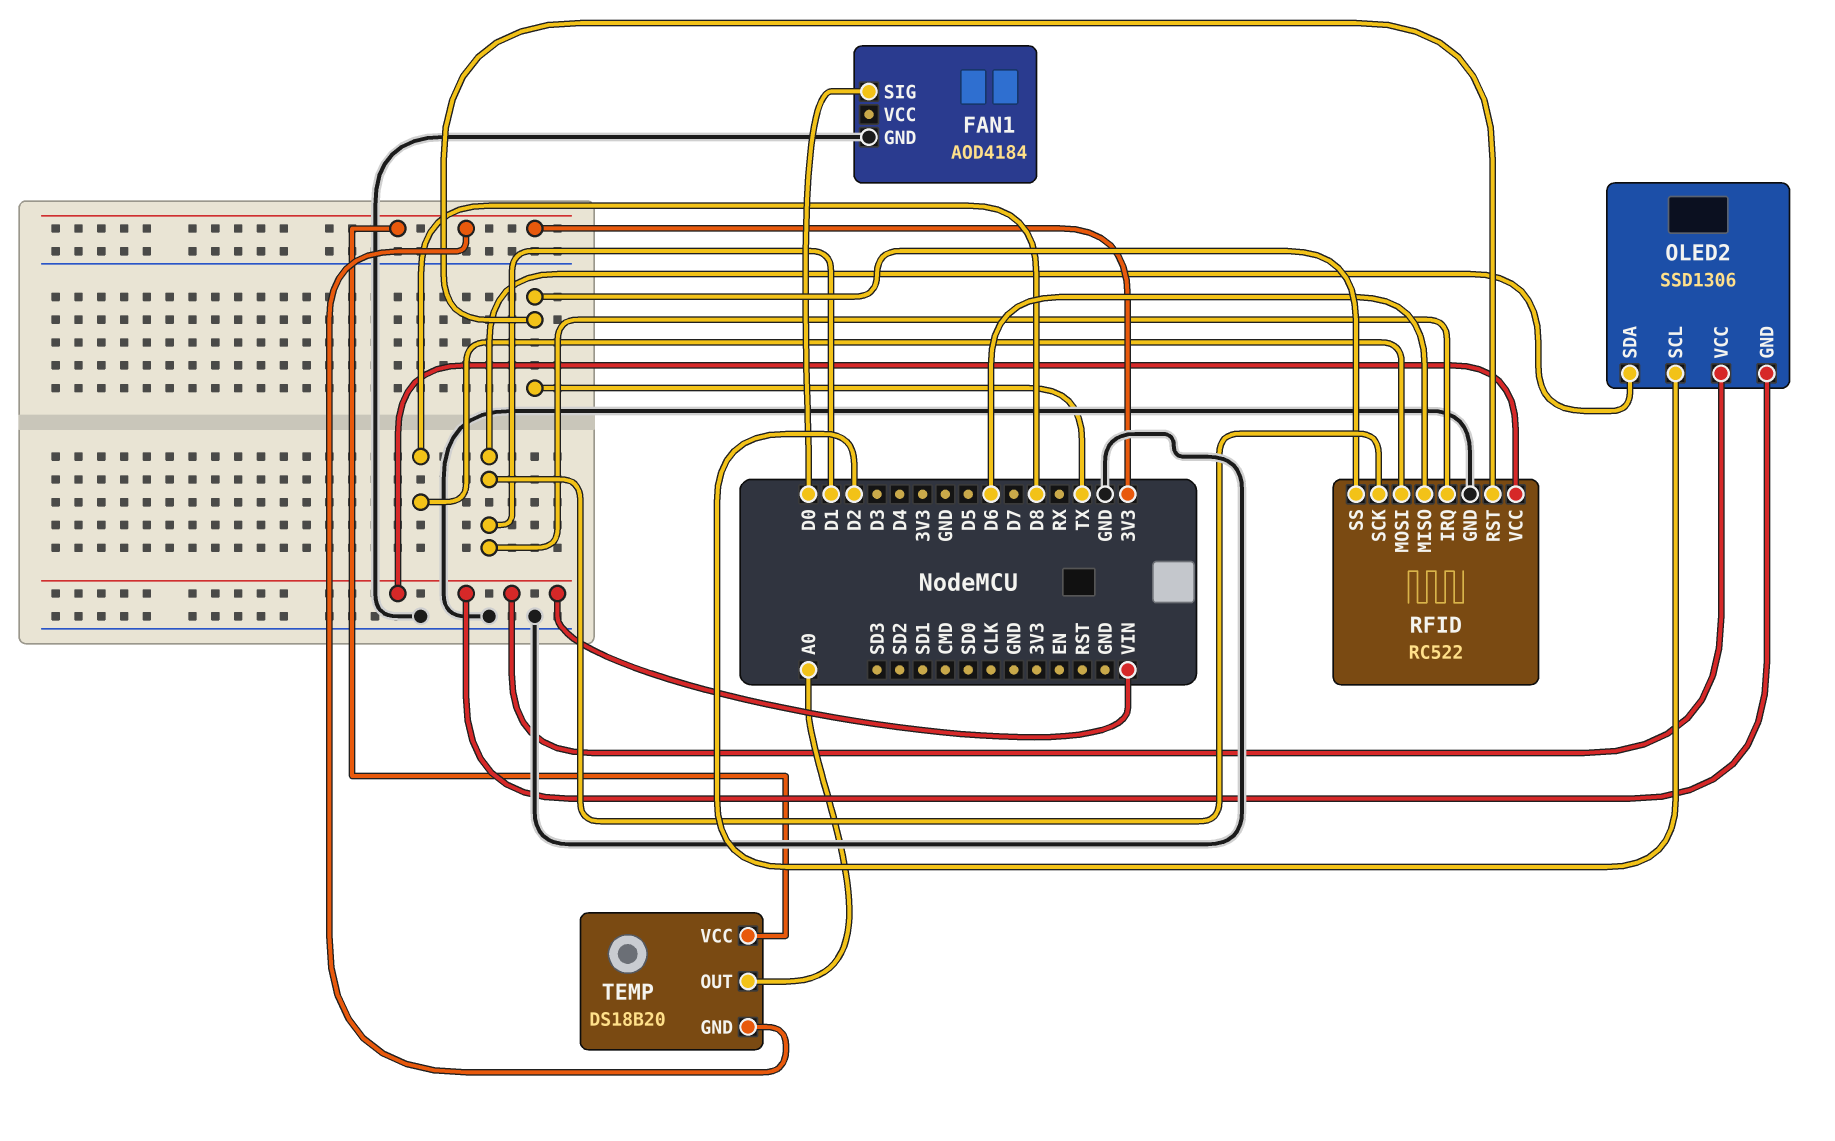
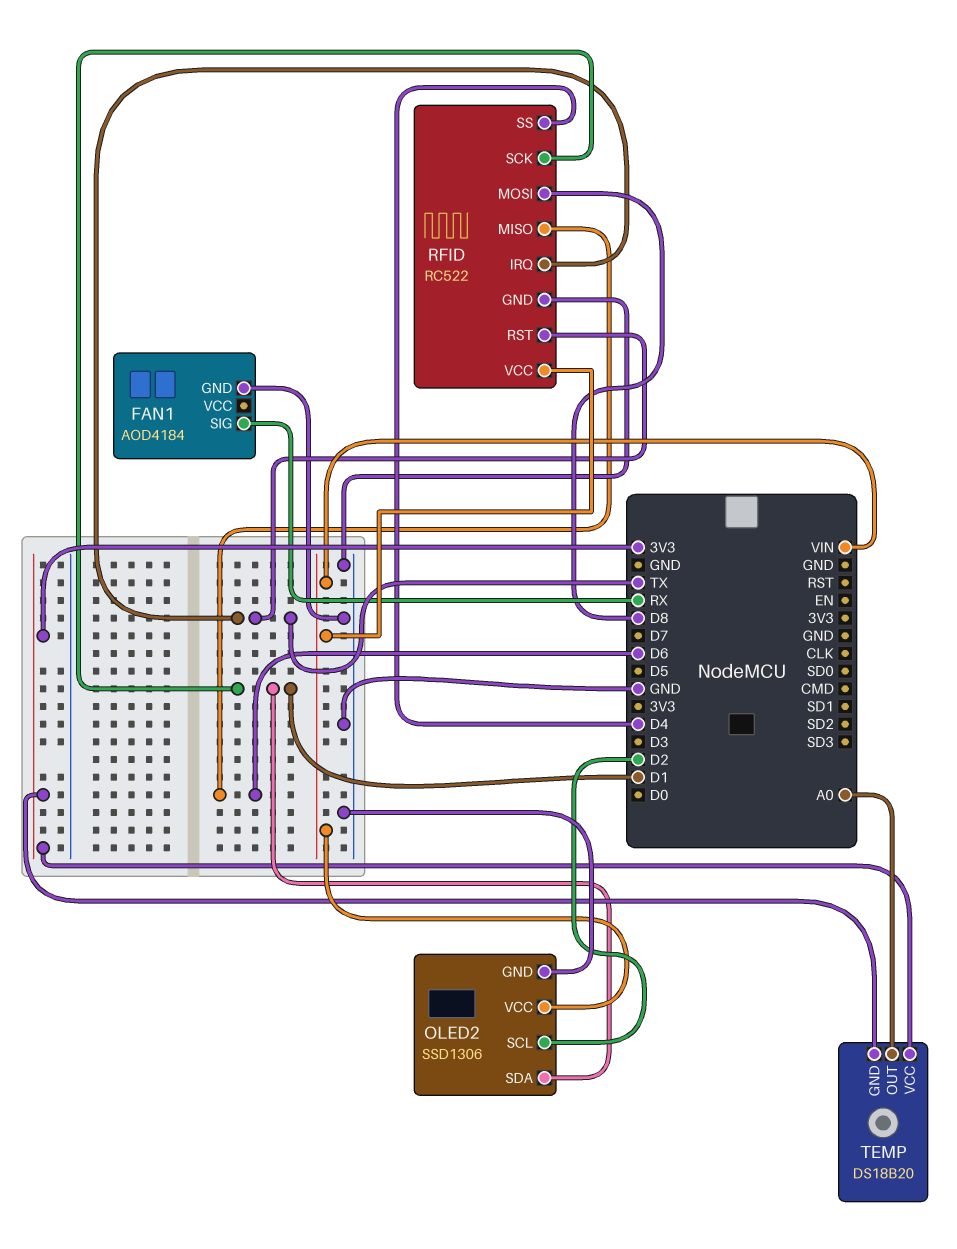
FAN1 pin SIG: D0 -> RX
OLED2 pin GND: VIN -> GND
RFID pin IRQ: D1 -> TX
RFID pin SS: TX -> D4

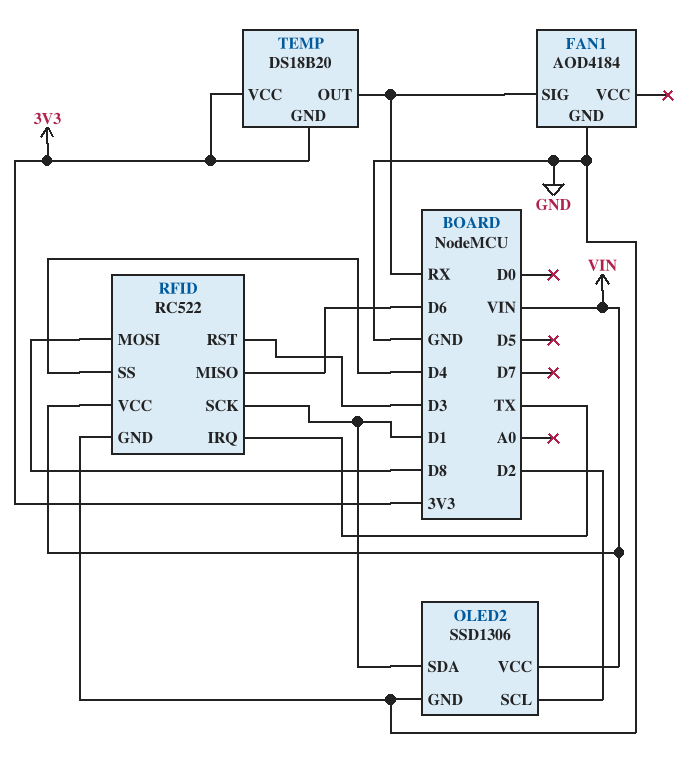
RFID pin RST: TX -> D3
TEMP pin OUT: A0 -> RX

